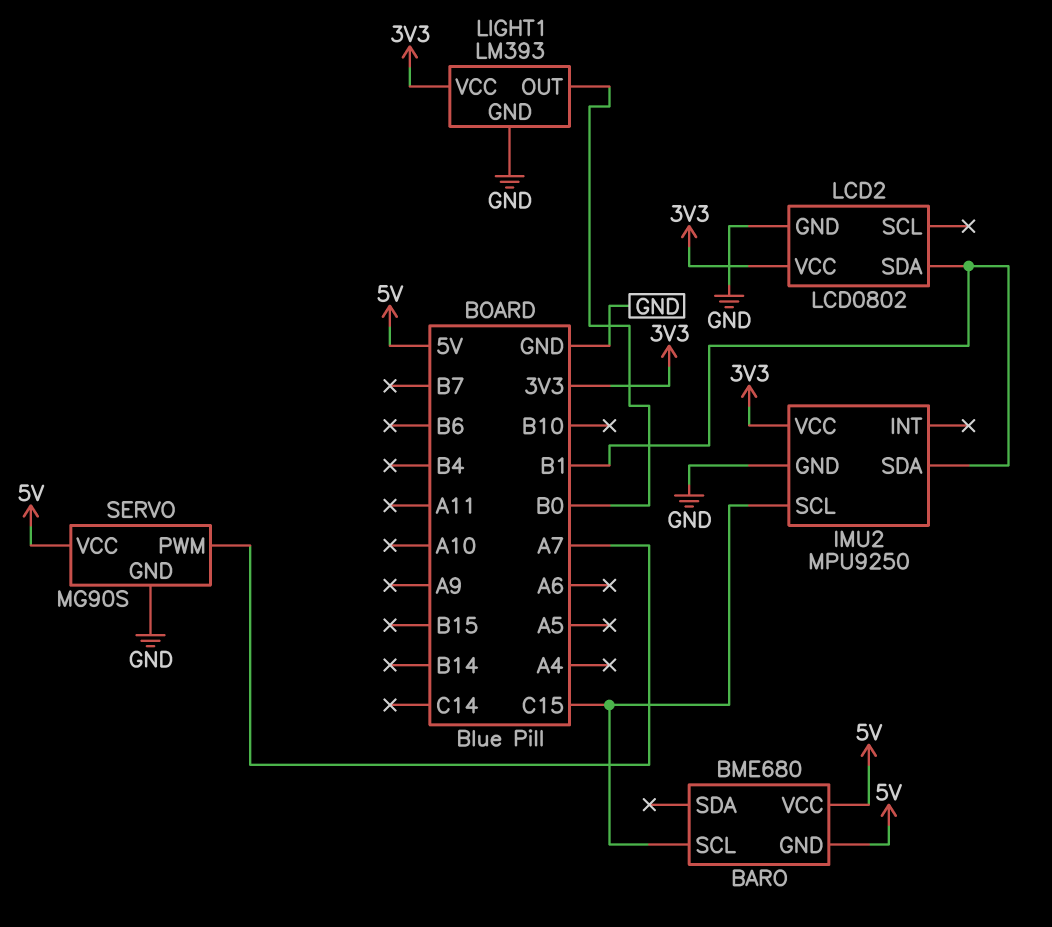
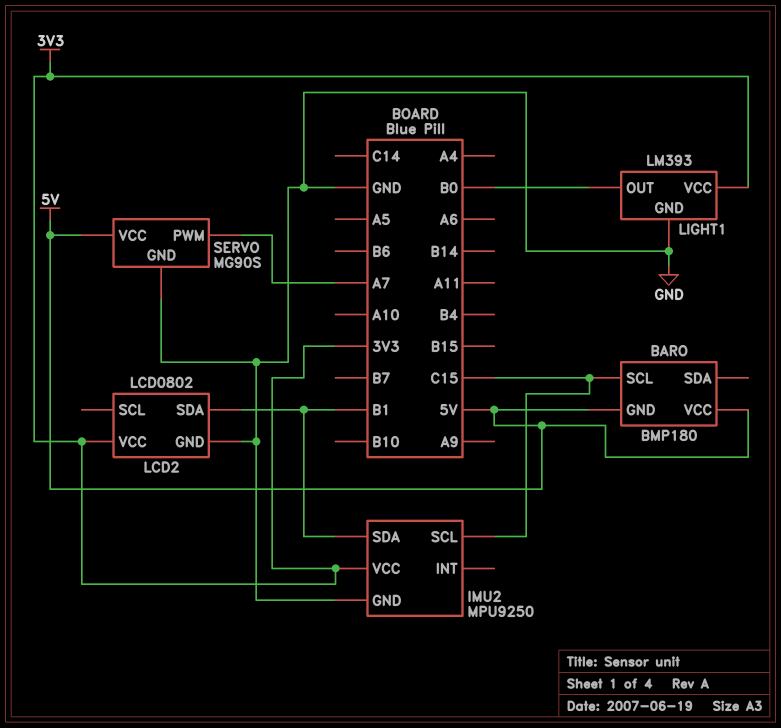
BARO: BME680 -> BMP180

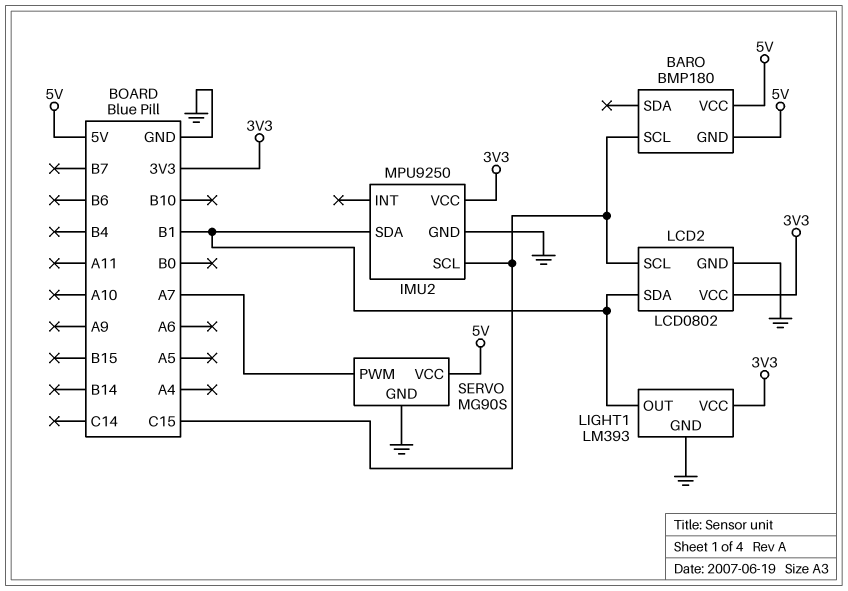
LCD2 pin SCL: none -> C15
LIGHT1 pin OUT: B0 -> B1

